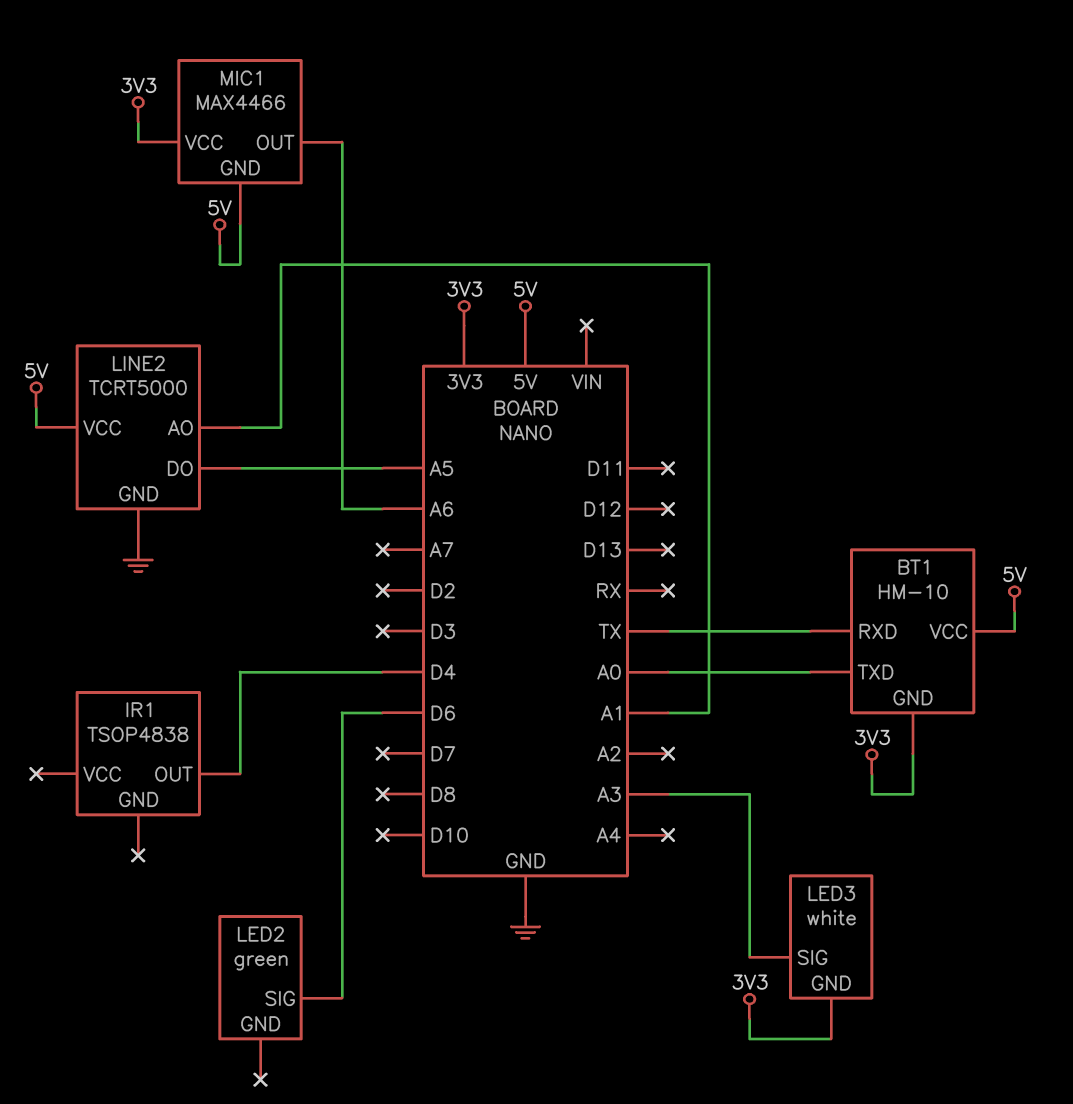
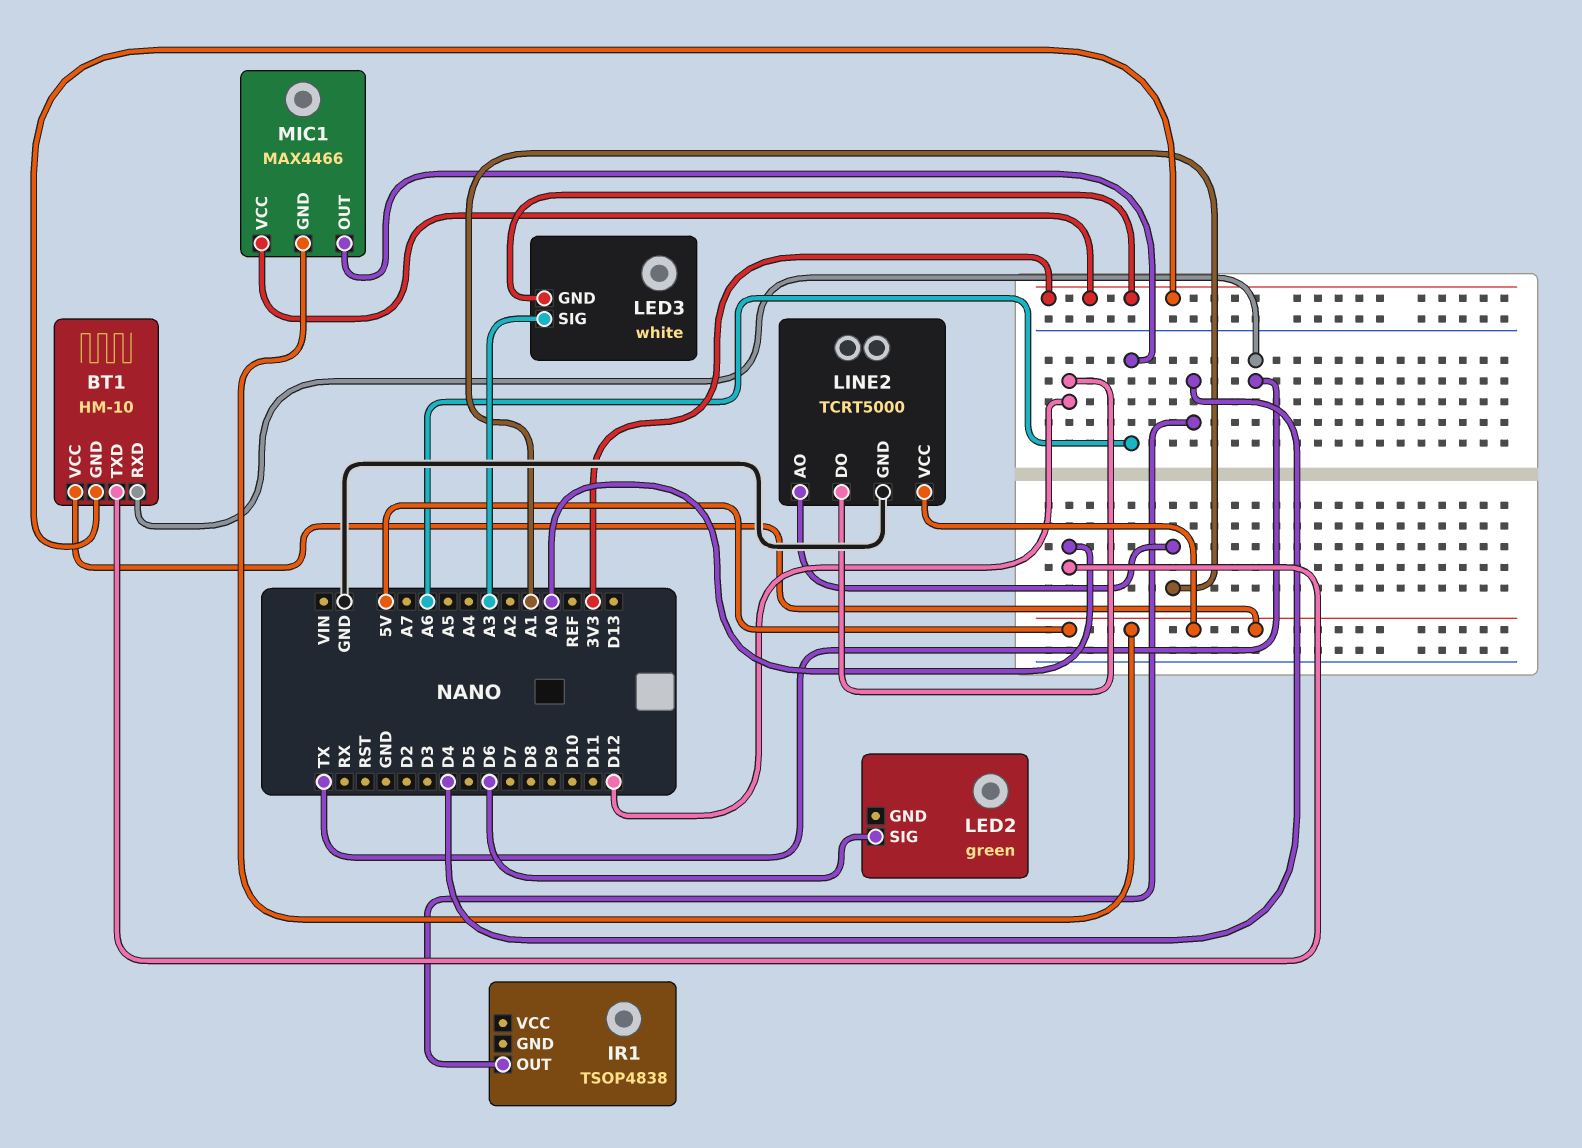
LINE2 pin DO: A5 -> D12

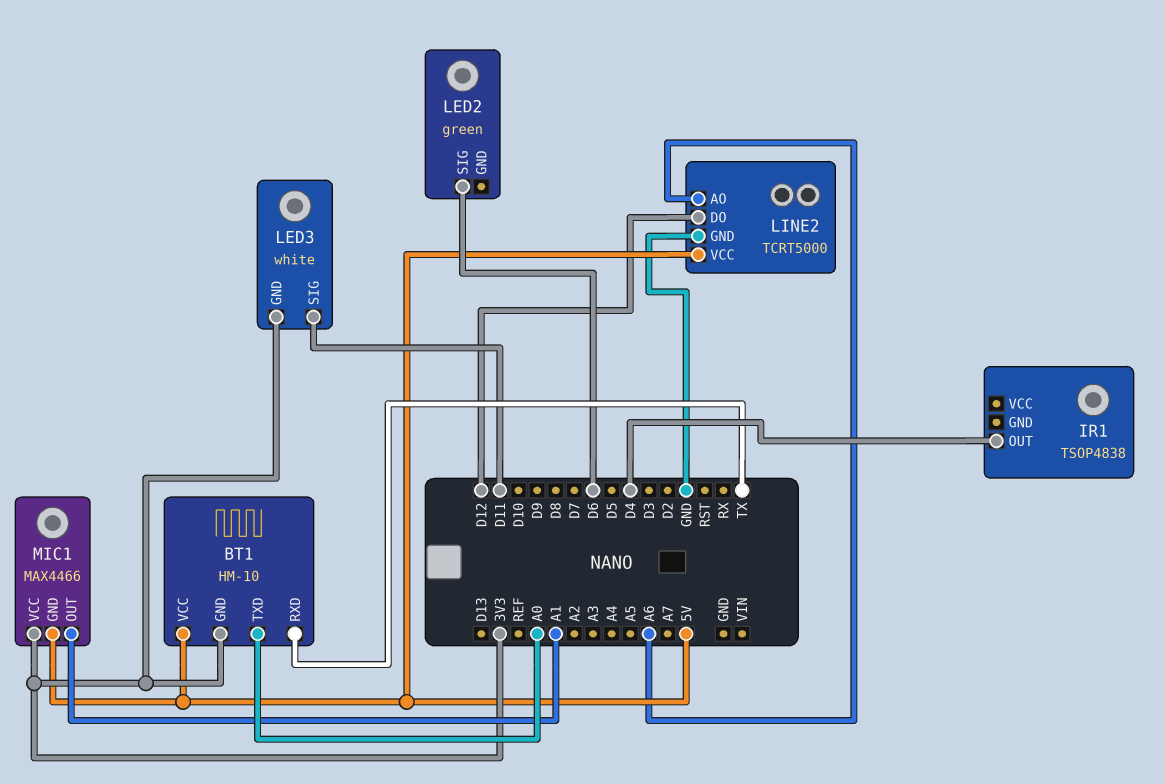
LED3 pin SIG: A3 -> D11
LINE2 pin AO: A1 -> A6
MIC1 pin OUT: A6 -> A1

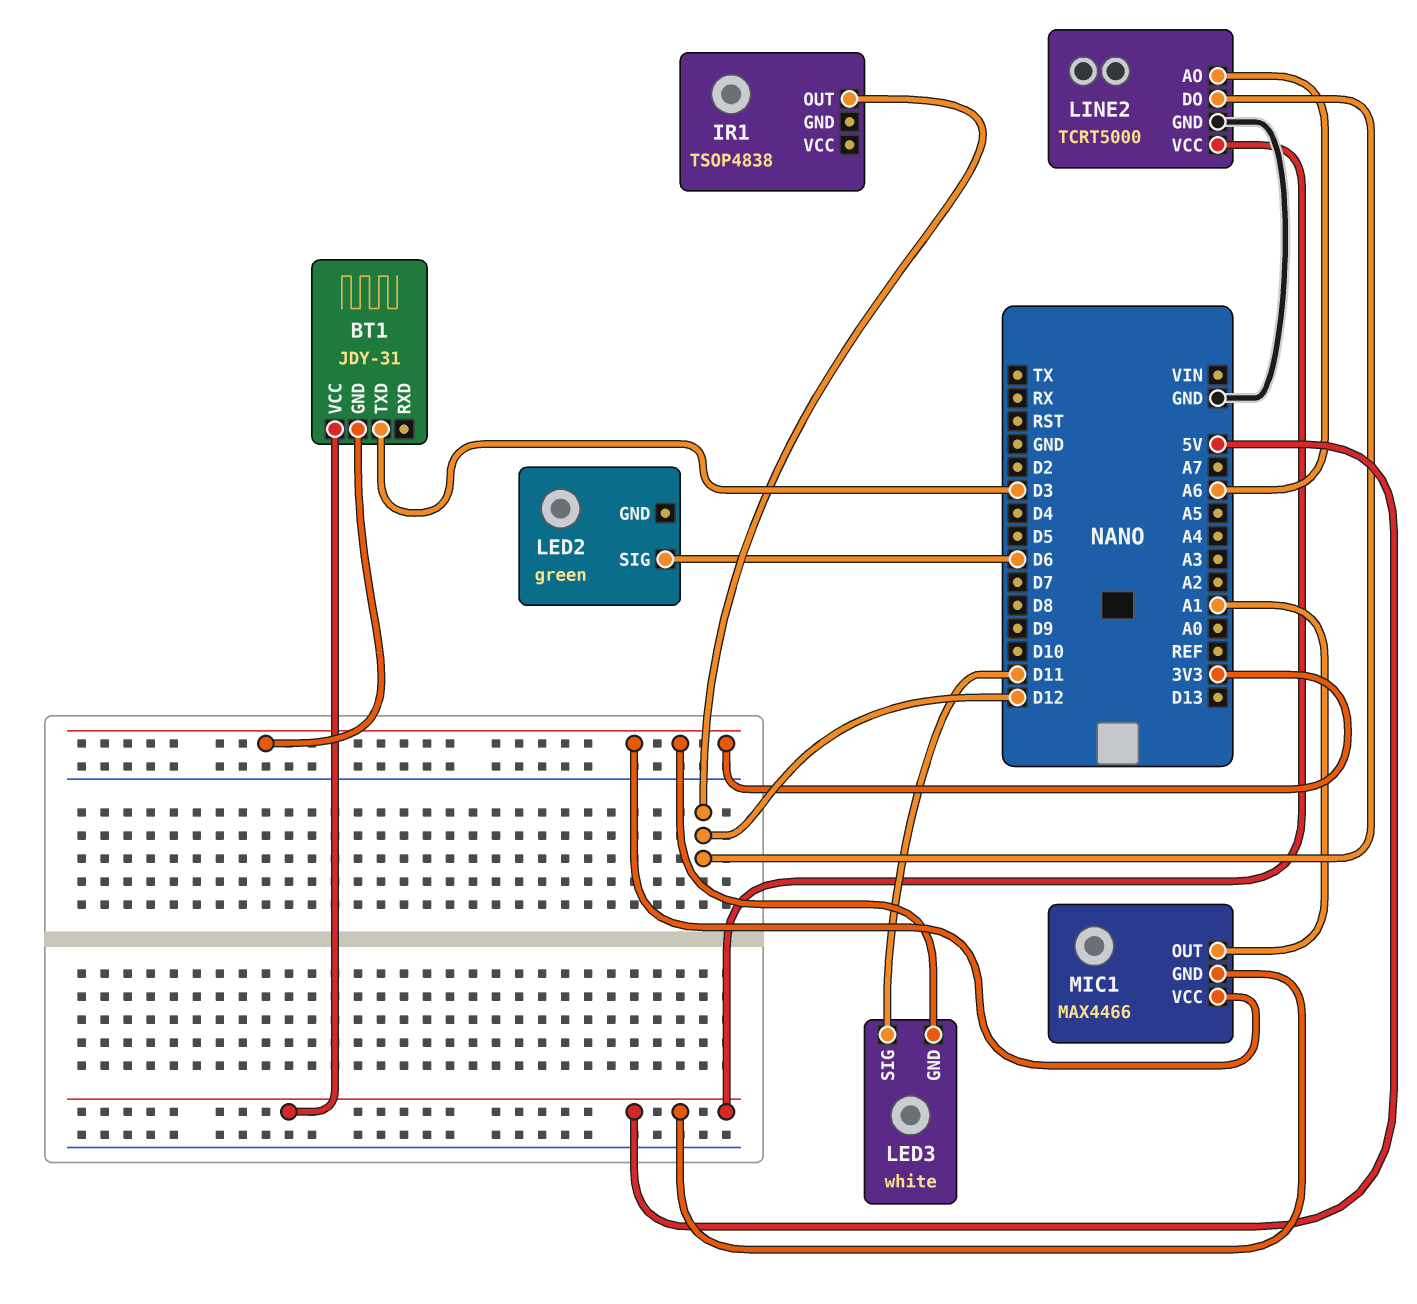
BT1: HM-10 -> JDY-31
BT1 pin RXD: TX -> none
BT1 pin TXD: A0 -> D3
IR1 pin OUT: D4 -> D12

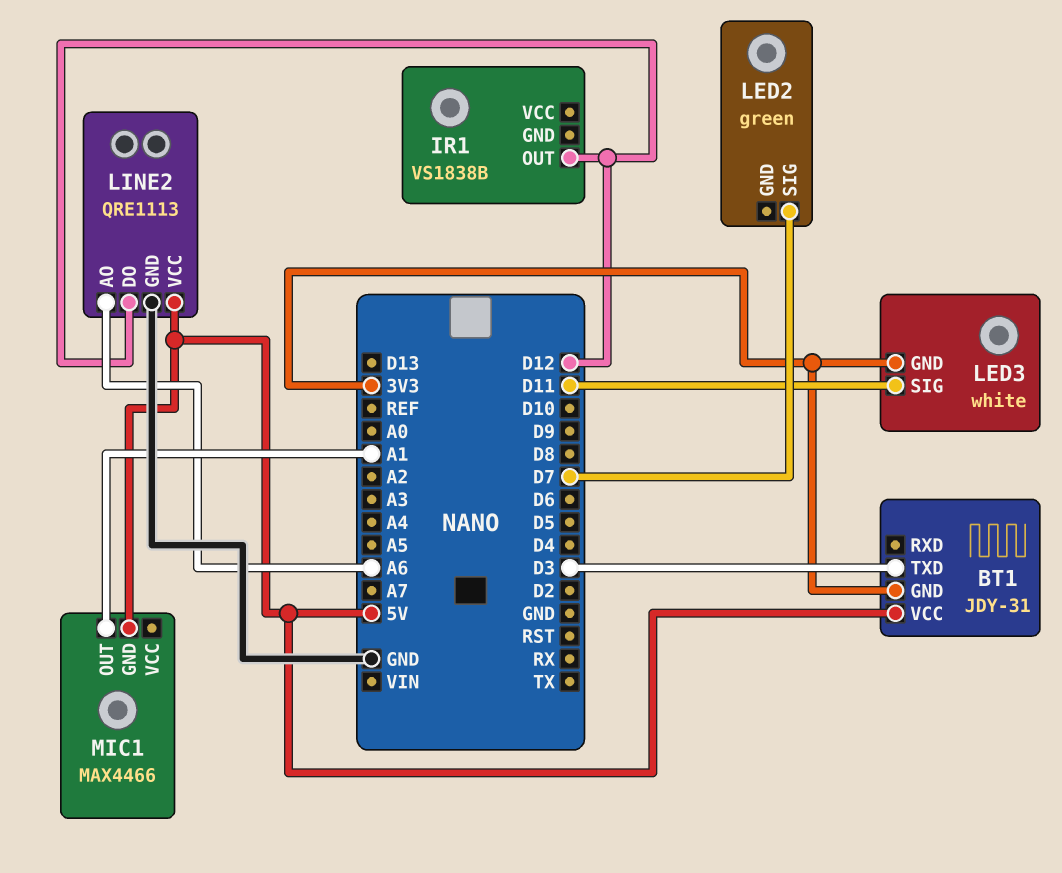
IR1: TSOP4838 -> VS1838B
LED2 pin SIG: D6 -> D7
LINE2: TCRT5000 -> QRE1113
MIC1 pin VCC: 3V3 -> none

